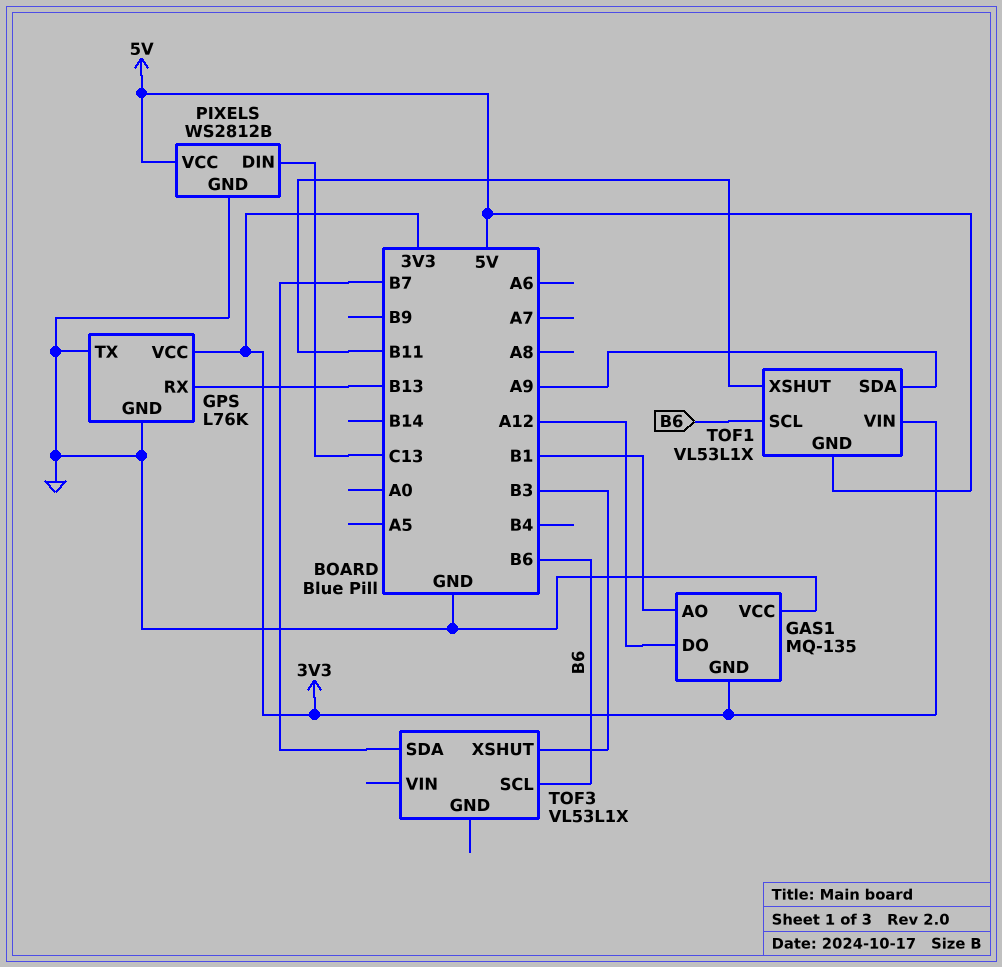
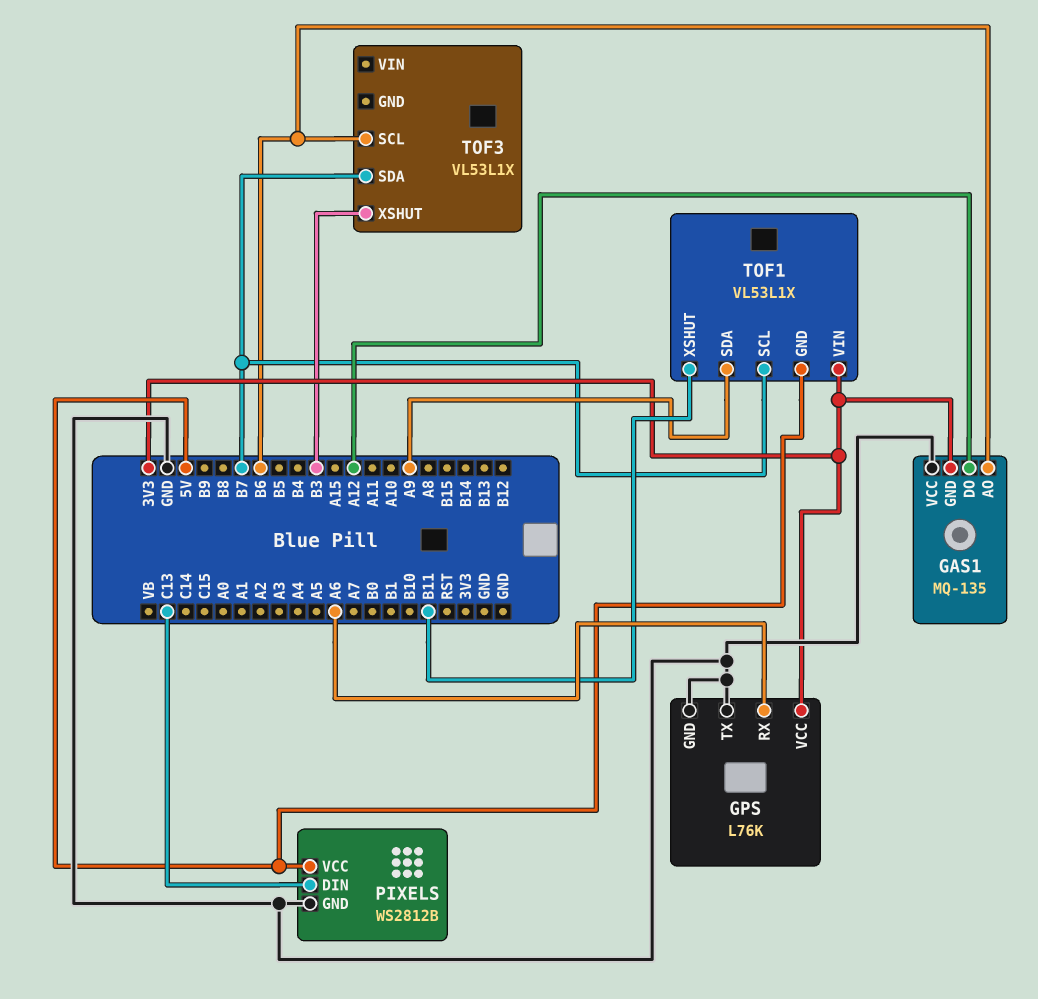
GAS1 pin AO: B1 -> B6
GPS pin RX: B13 -> A6
TOF1 pin SCL: B6 -> B7

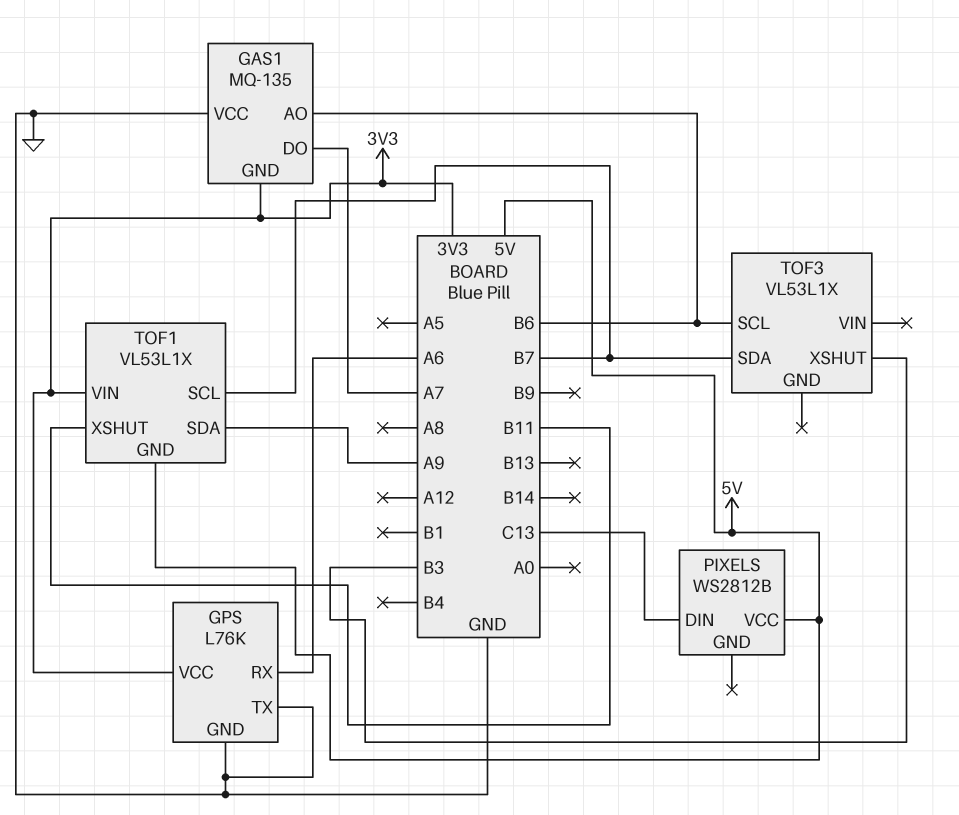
GAS1 pin DO: A12 -> A7
PIXELS pin GND: GND -> none

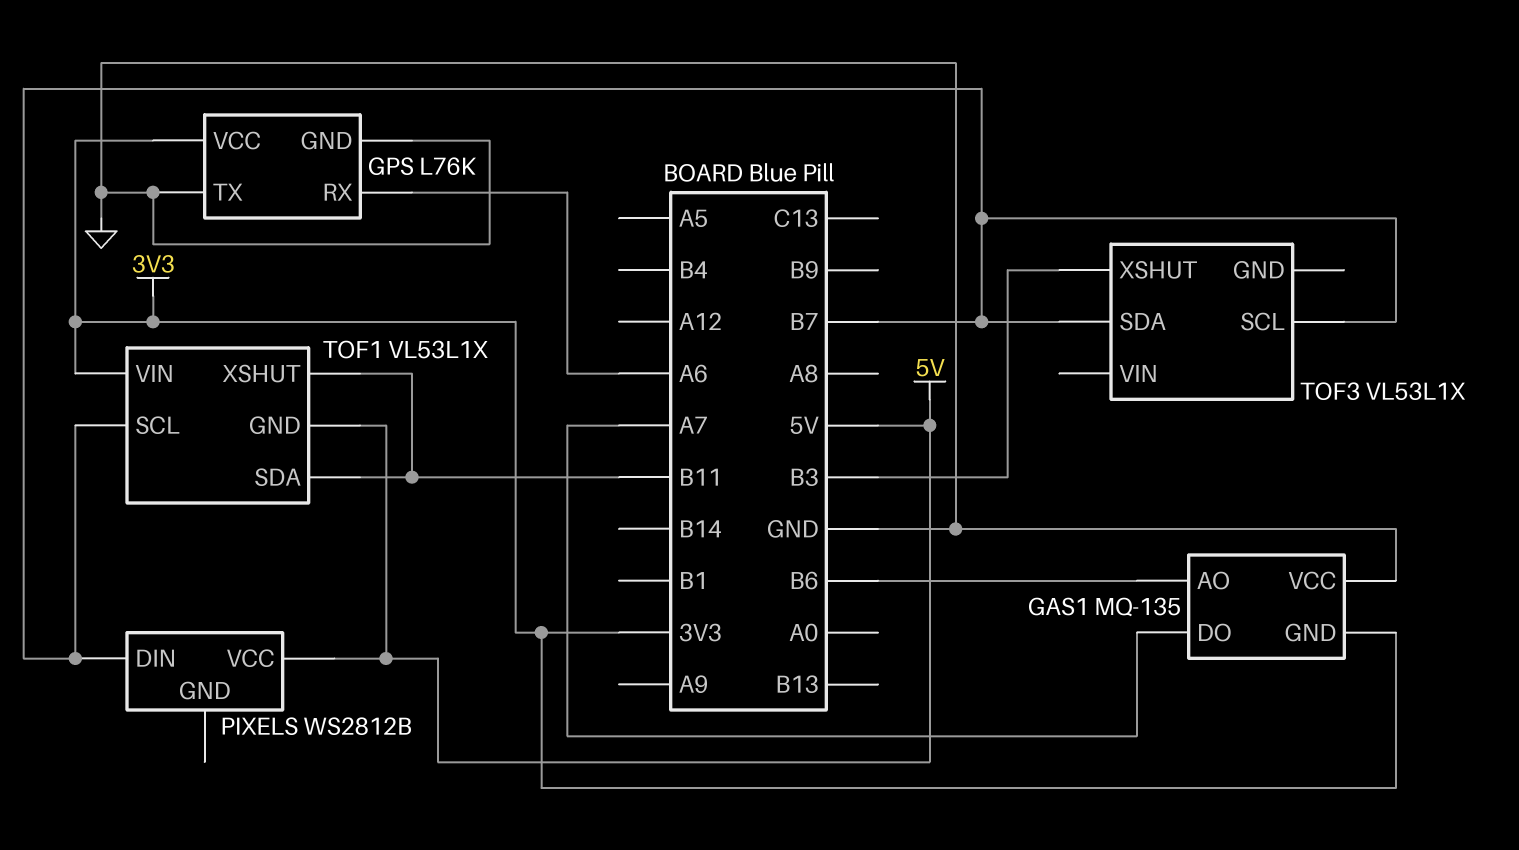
PIXELS pin DIN: C13 -> B7
TOF1 pin SDA: A9 -> B11
TOF3 pin SCL: B6 -> B7

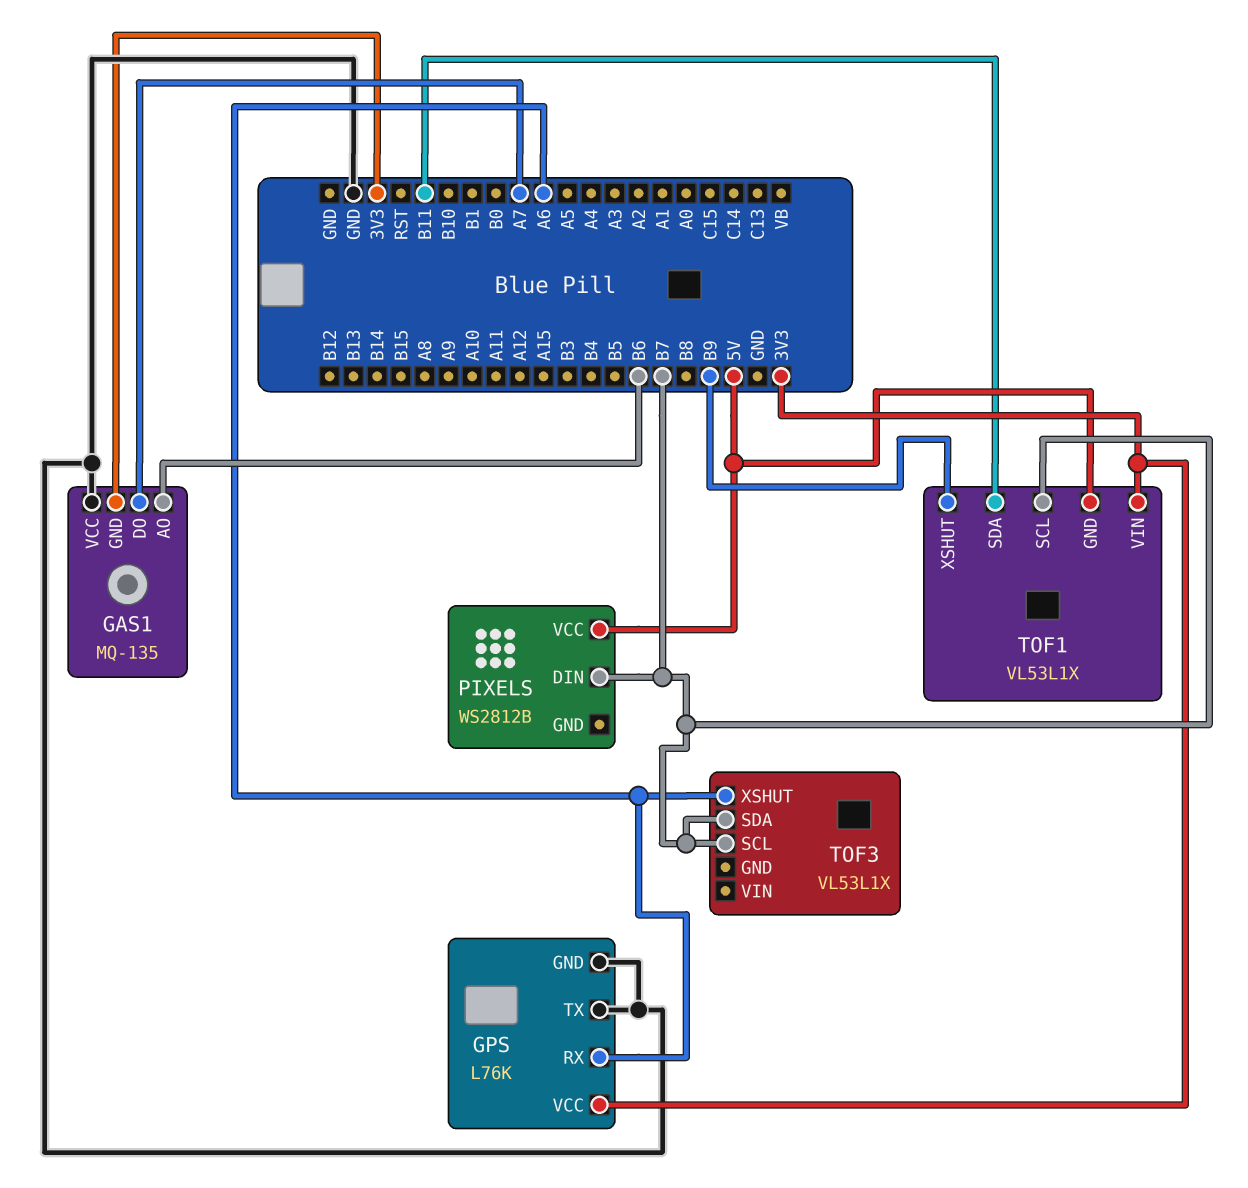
TOF1 pin XSHUT: B11 -> B9
TOF3 pin XSHUT: B3 -> A6

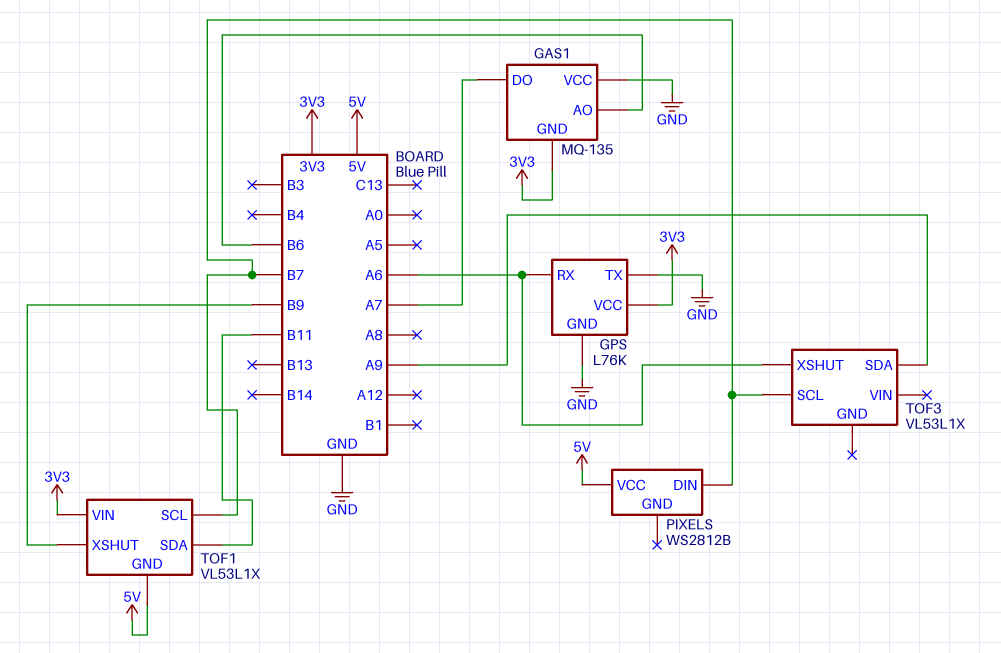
TOF3 pin SDA: B7 -> A9

